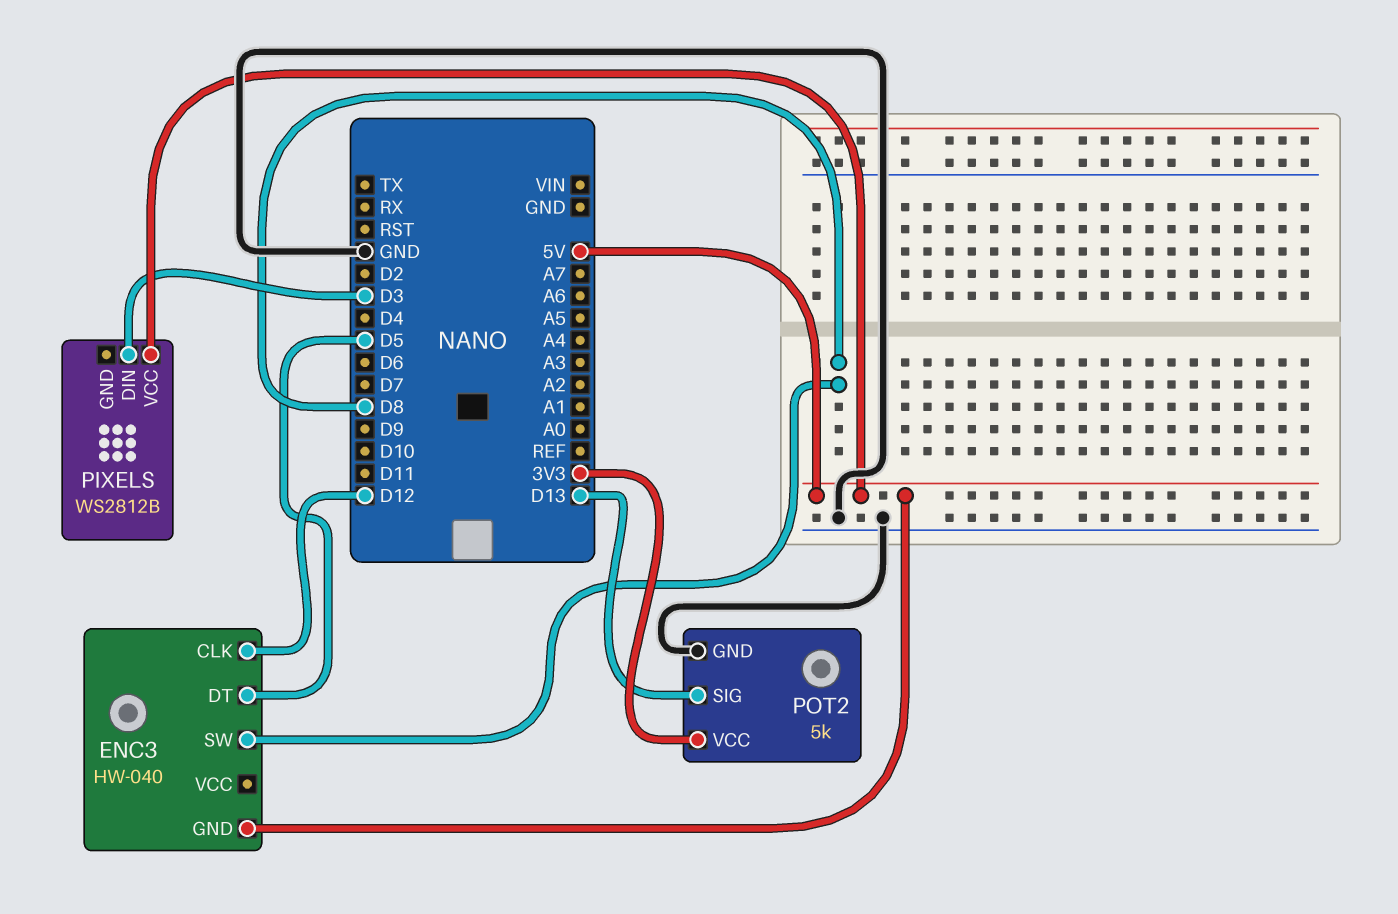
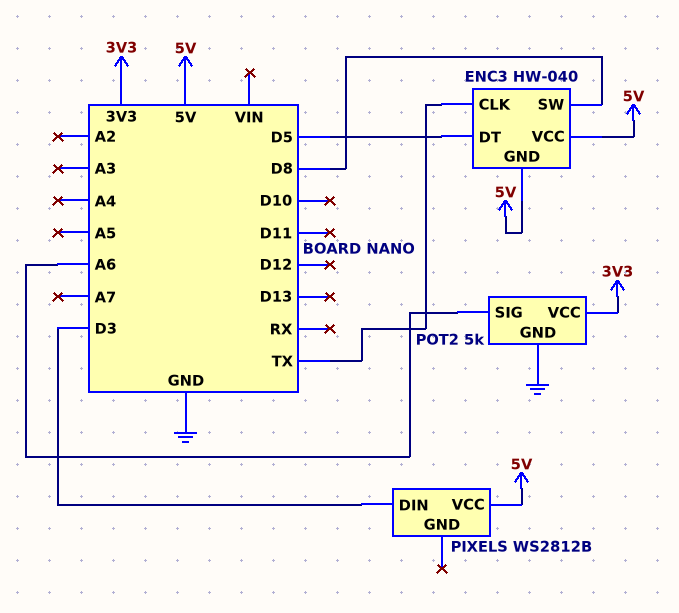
ENC3 pin CLK: D12 -> TX
ENC3 pin VCC: none -> 5V
POT2 pin SIG: D13 -> A6

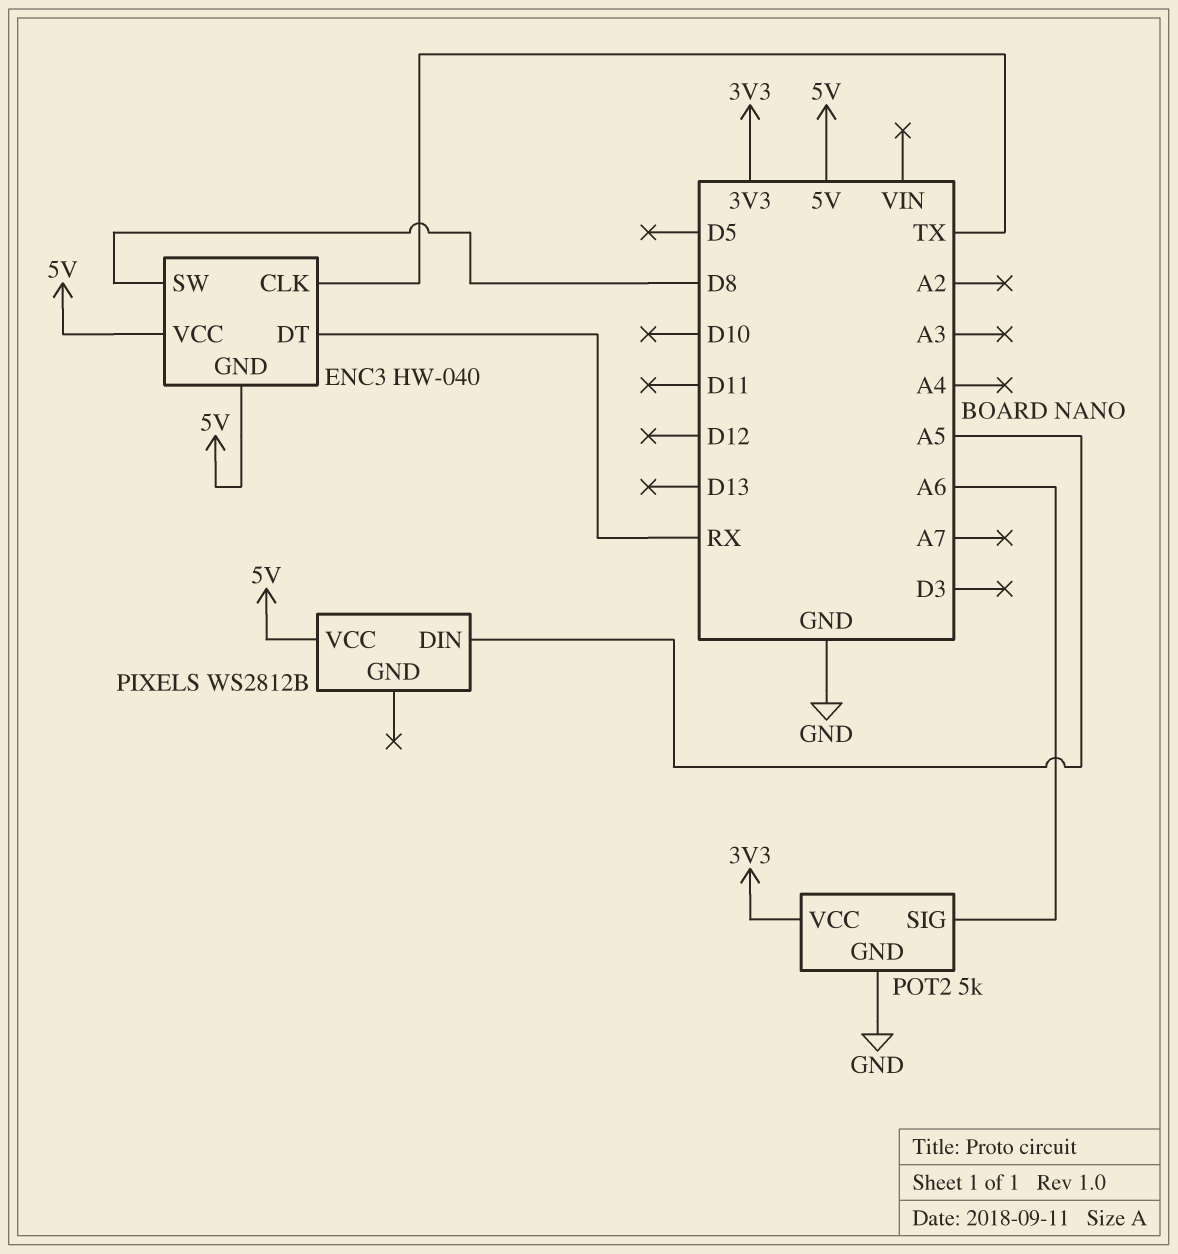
ENC3 pin DT: D5 -> RX
PIXELS pin DIN: D3 -> A5

